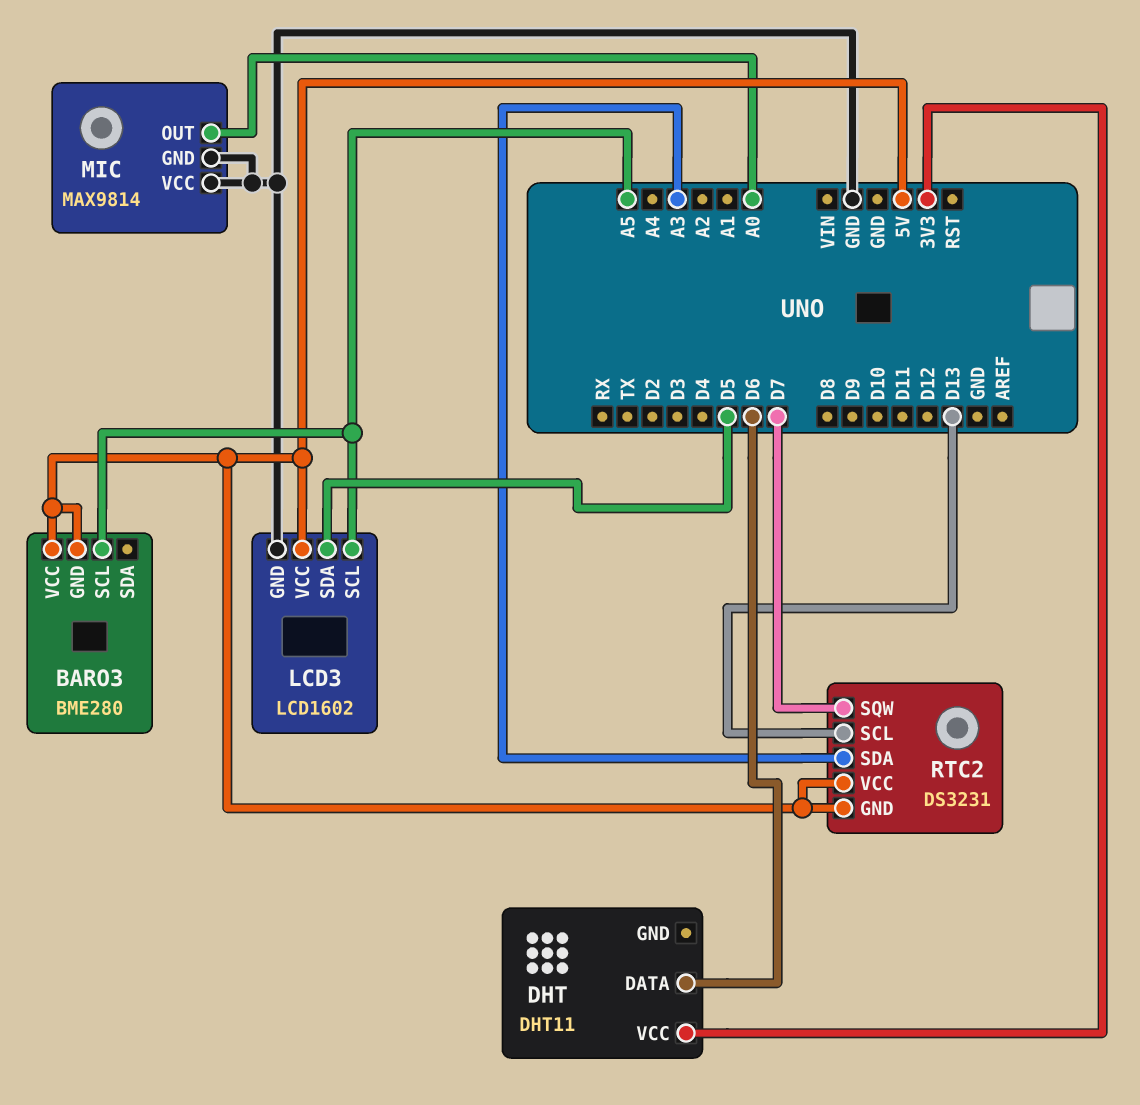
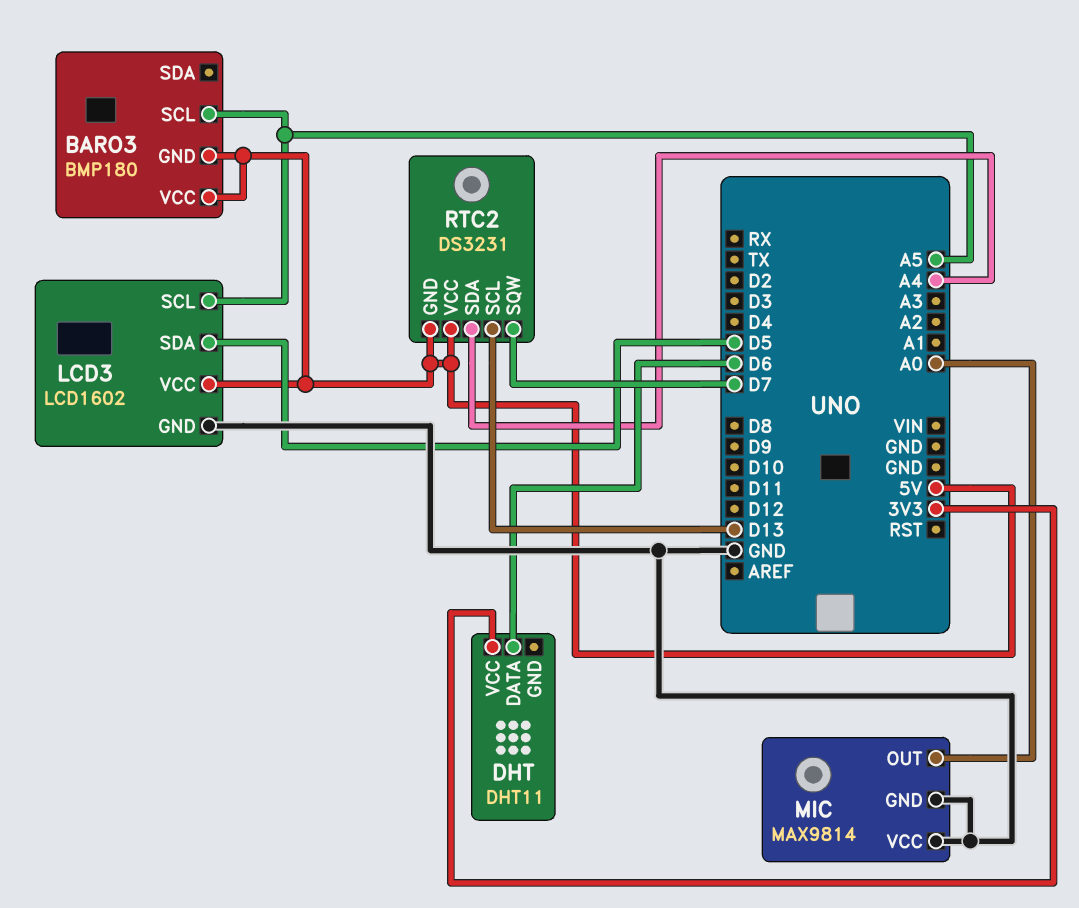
BARO3: BME280 -> BMP180
RTC2 pin SDA: A3 -> A4

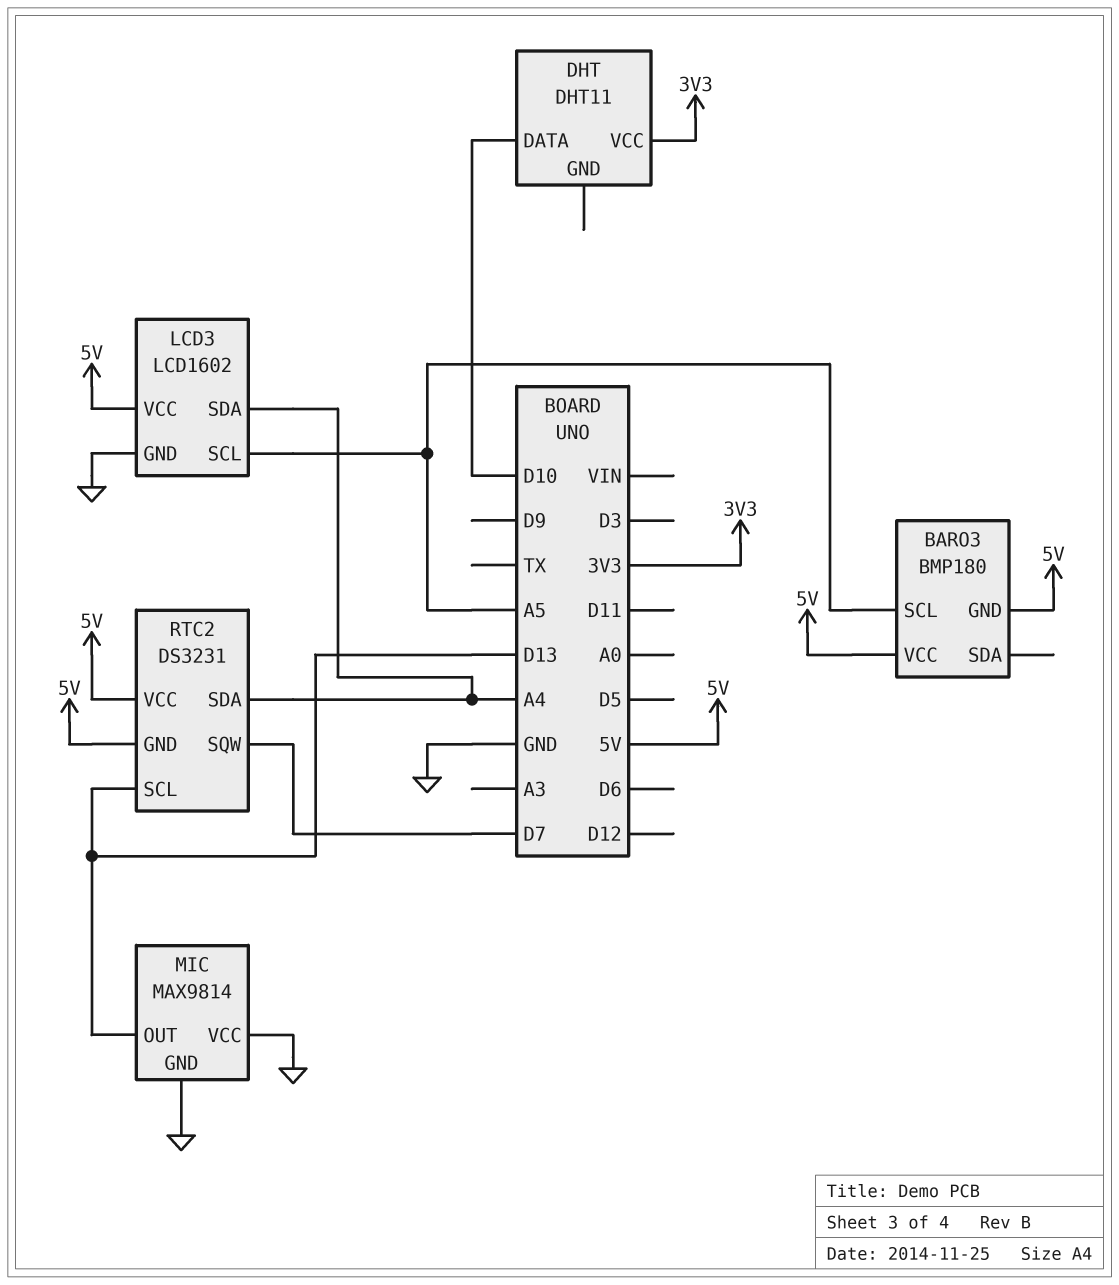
DHT pin DATA: D6 -> D10
LCD3 pin SDA: D5 -> A4
MIC pin OUT: A0 -> D13

